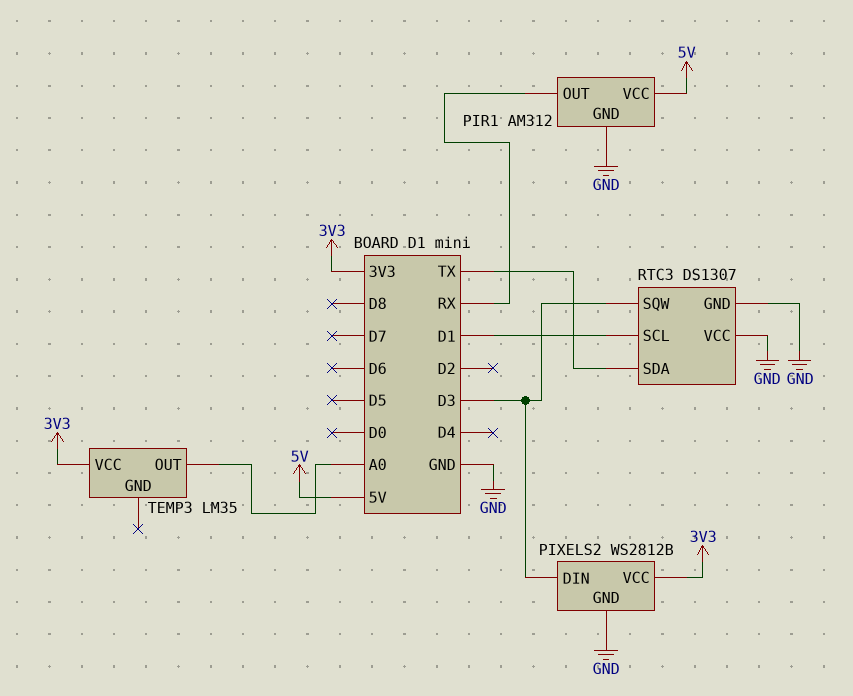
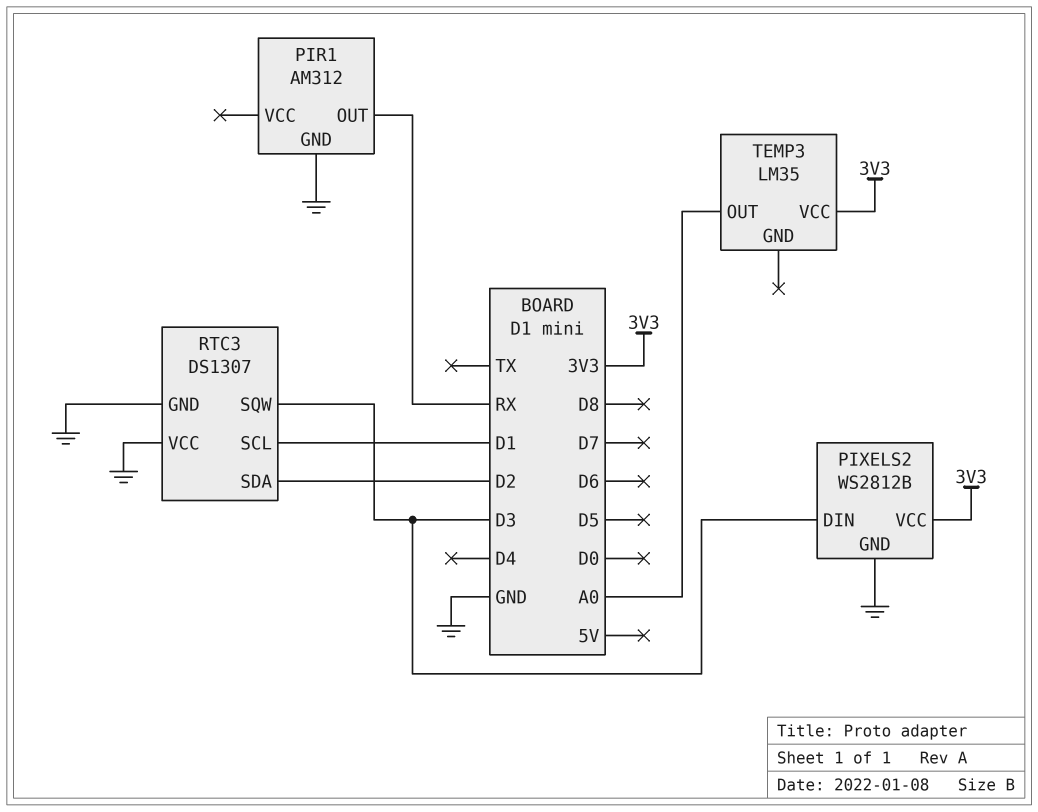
PIR1 pin VCC: 5V -> none
RTC3 pin SDA: TX -> D2

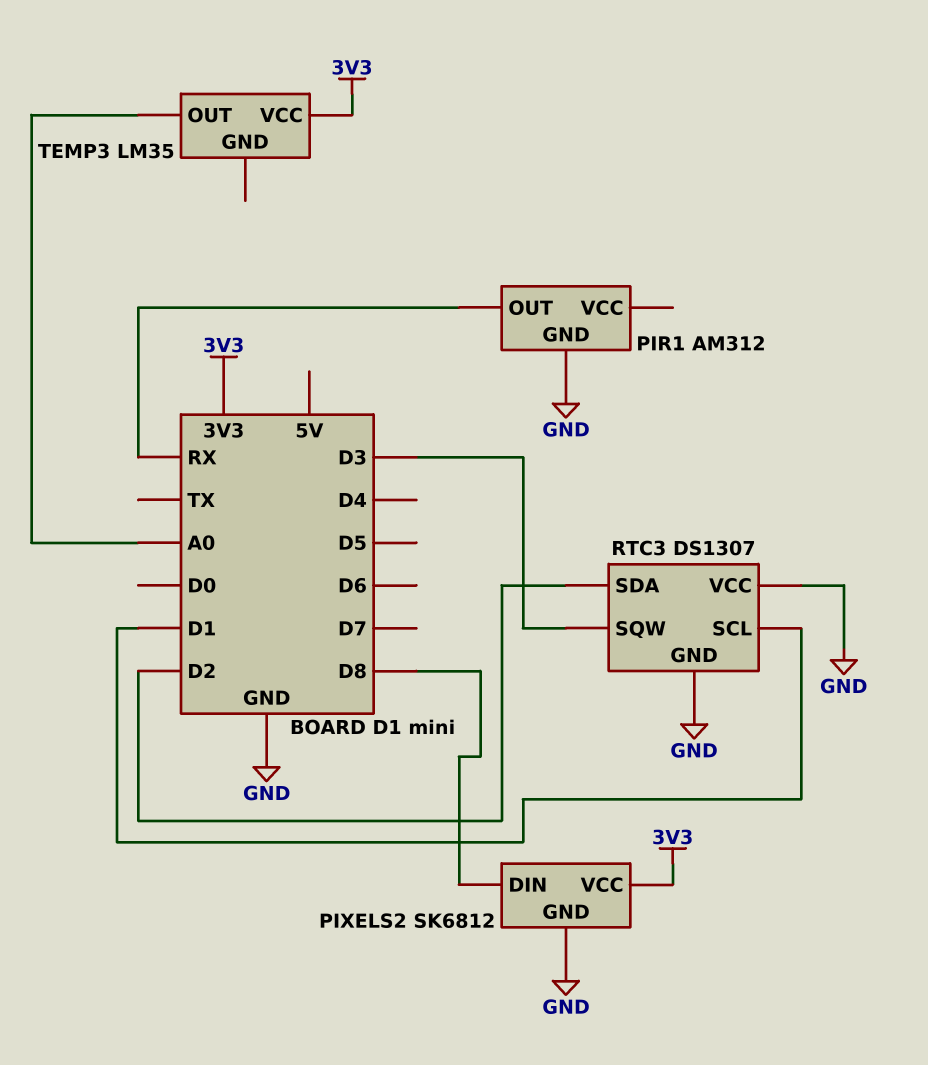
PIXELS2: WS2812B -> SK6812
PIXELS2 pin DIN: D3 -> D8

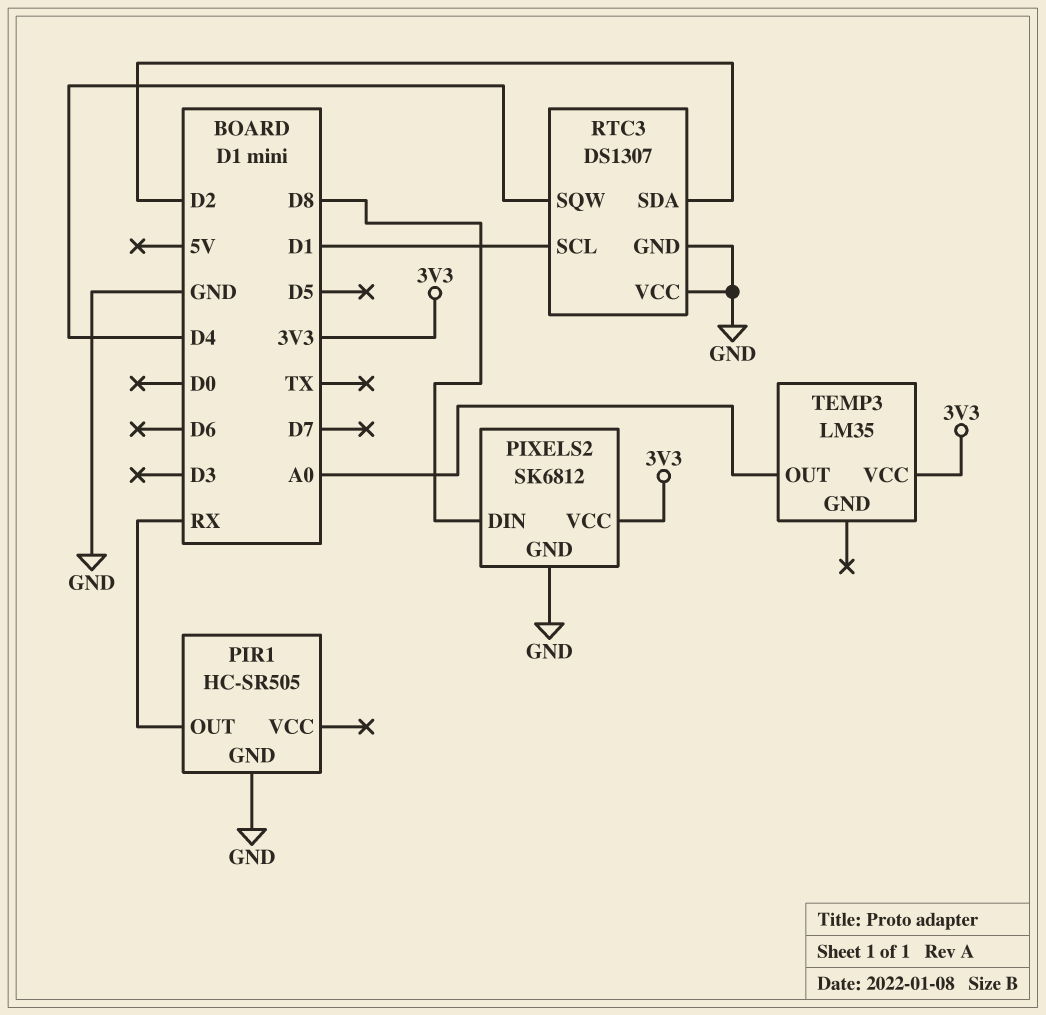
PIR1: AM312 -> HC-SR505
RTC3 pin SQW: D3 -> D4

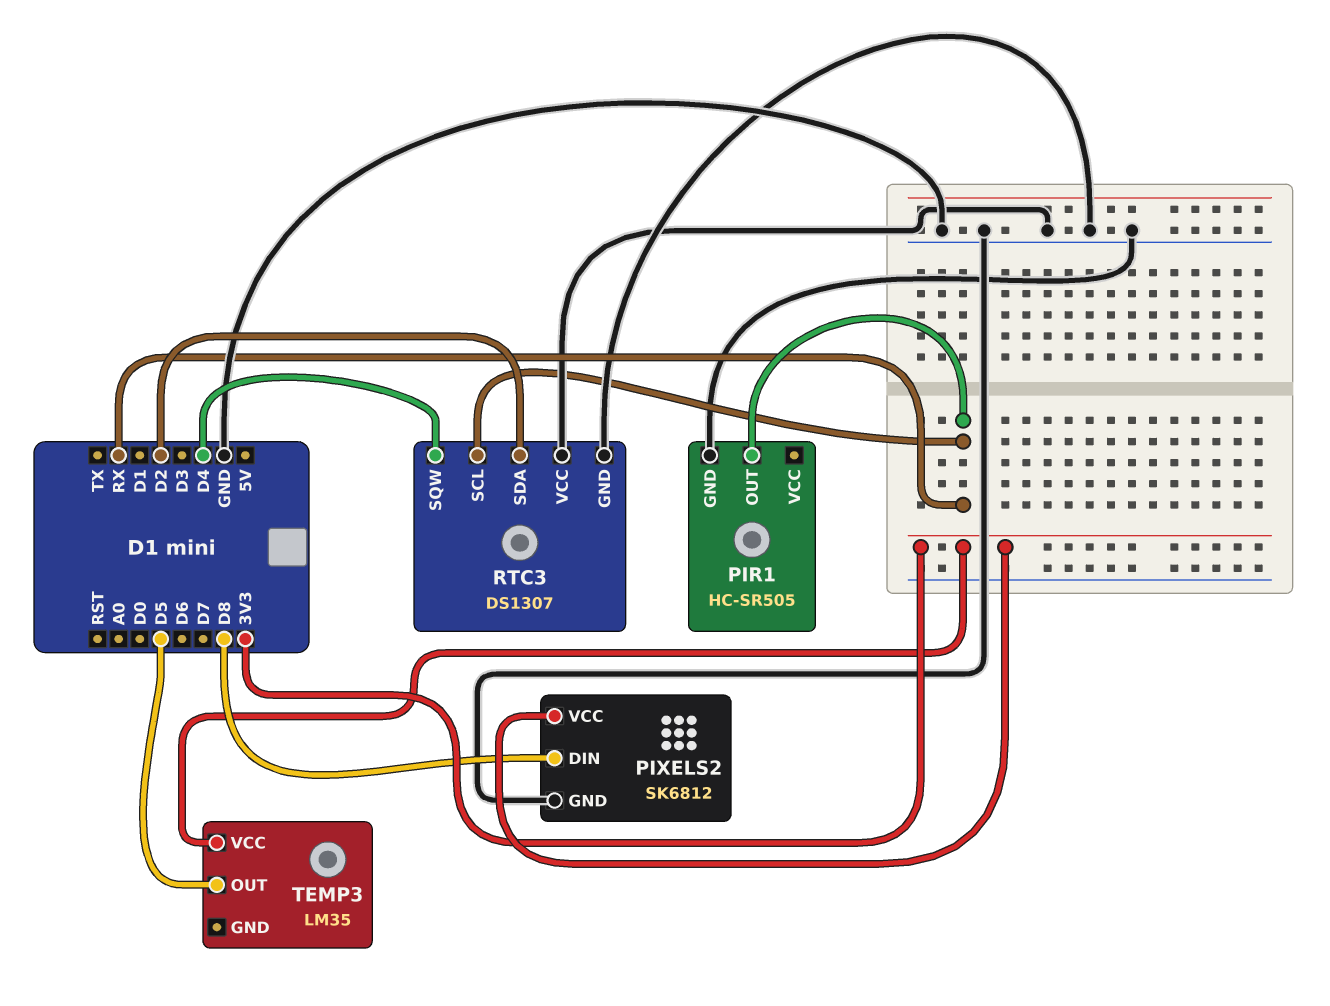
RTC3 pin SCL: D1 -> RX
TEMP3 pin OUT: A0 -> D5

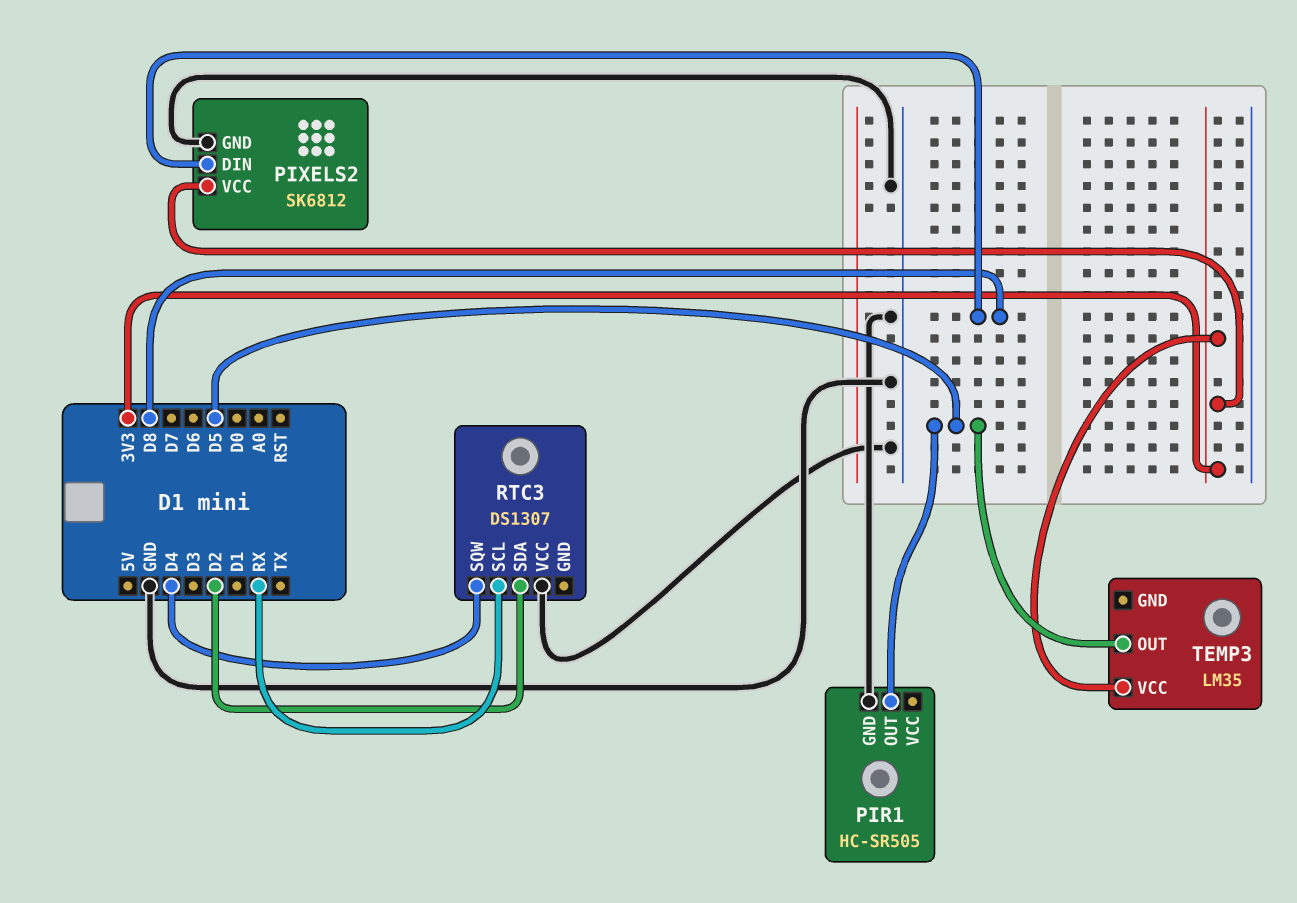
PIR1 pin OUT: RX -> D5
RTC3 pin GND: GND -> none

